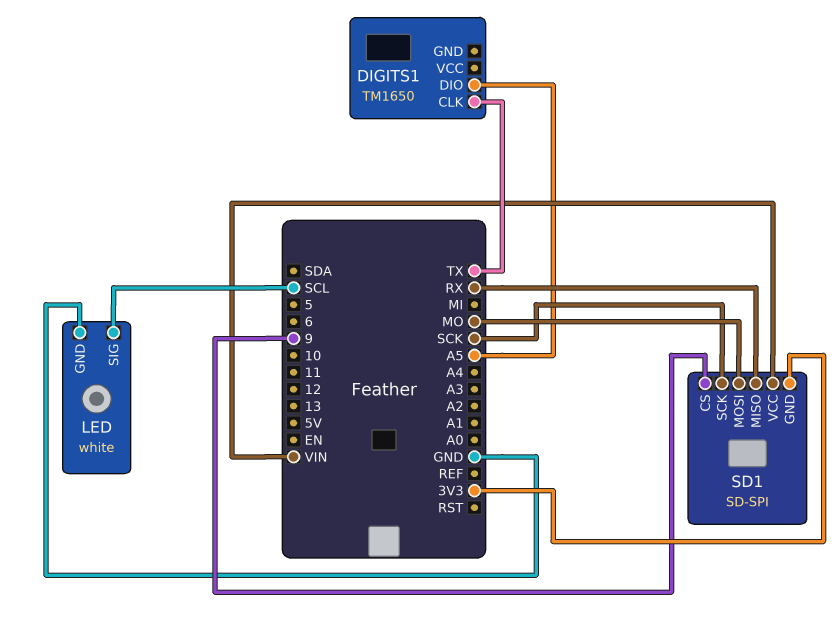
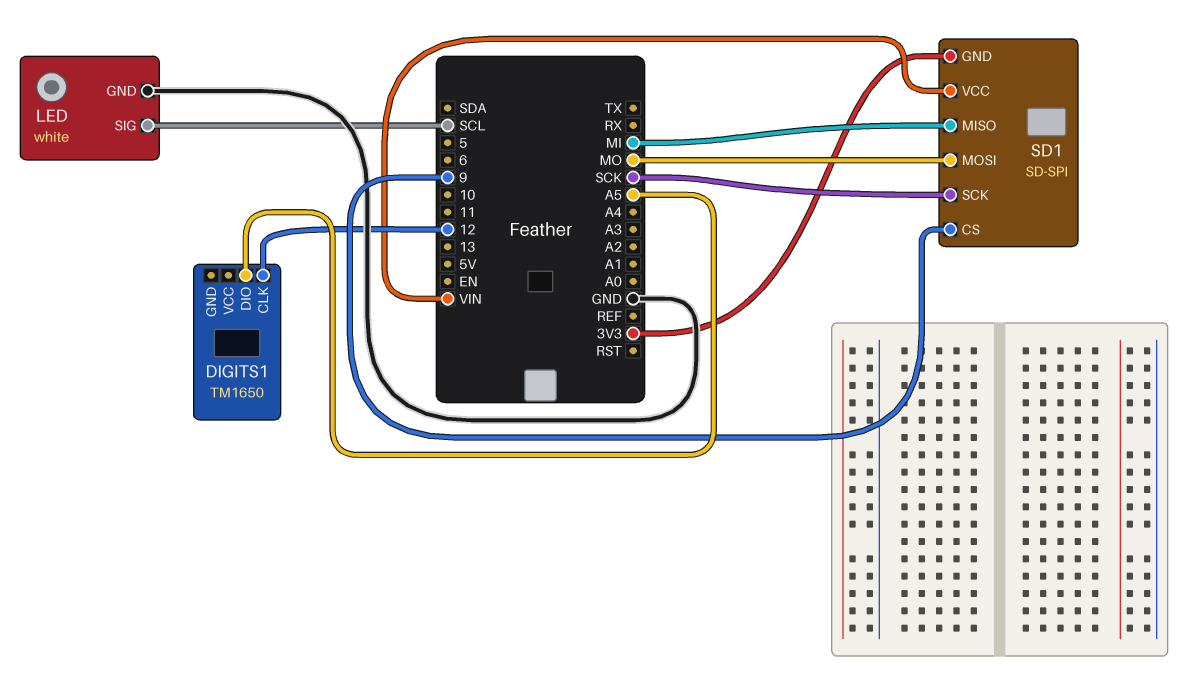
DIGITS1 pin CLK: TX -> 12
SD1 pin MISO: RX -> MI

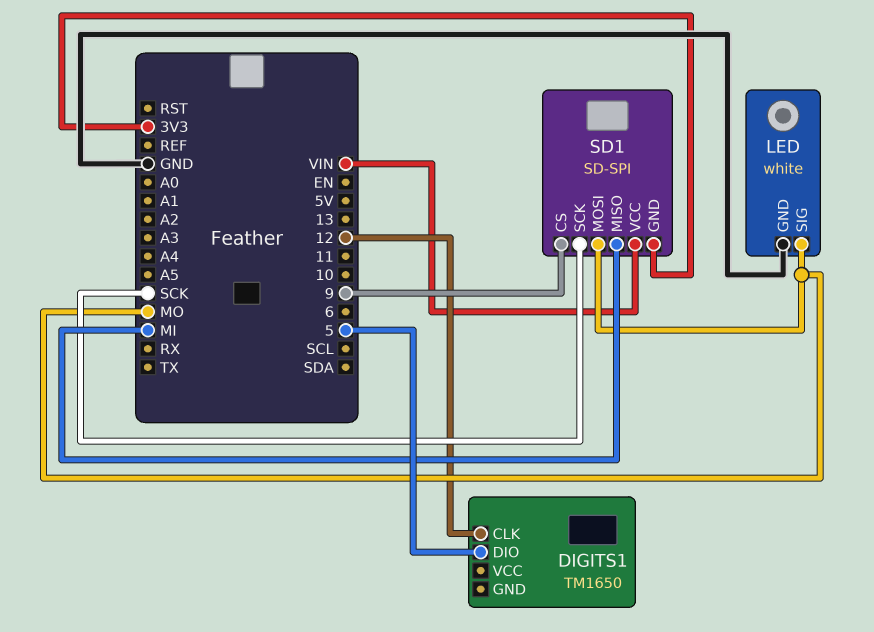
DIGITS1 pin DIO: A5 -> 5
LED pin SIG: SCL -> MO

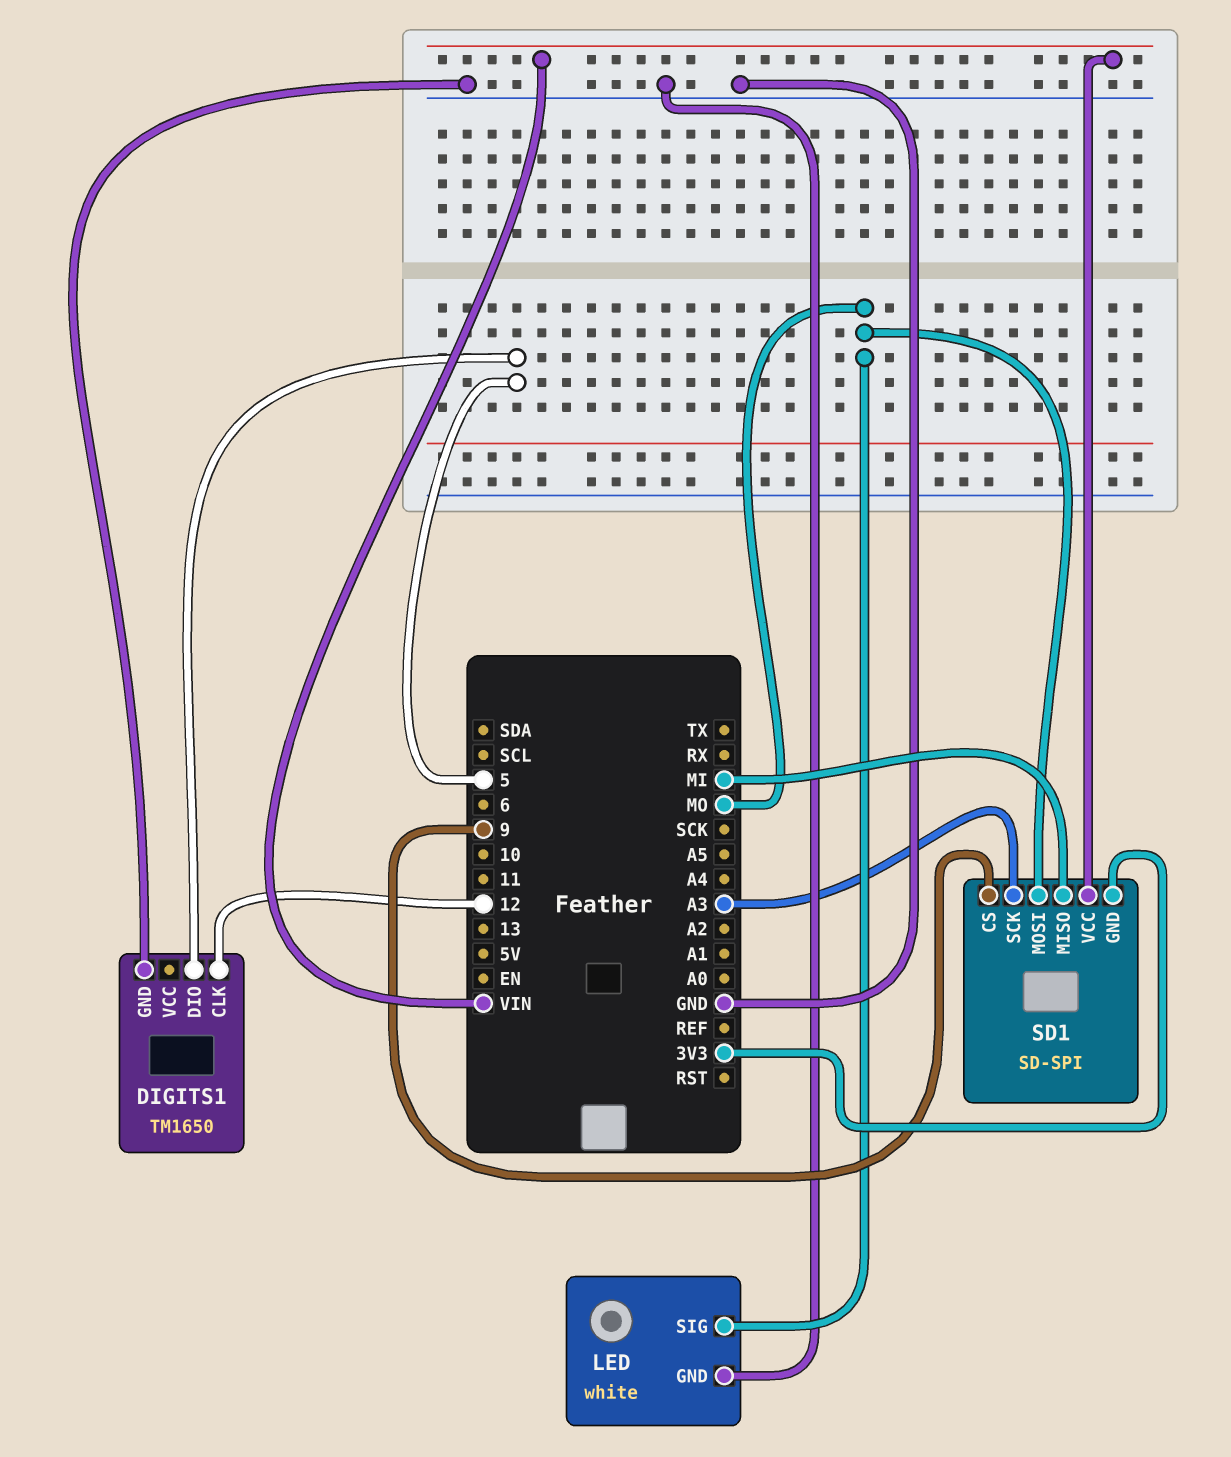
DIGITS1 pin GND: none -> GND
SD1 pin SCK: SCK -> A3

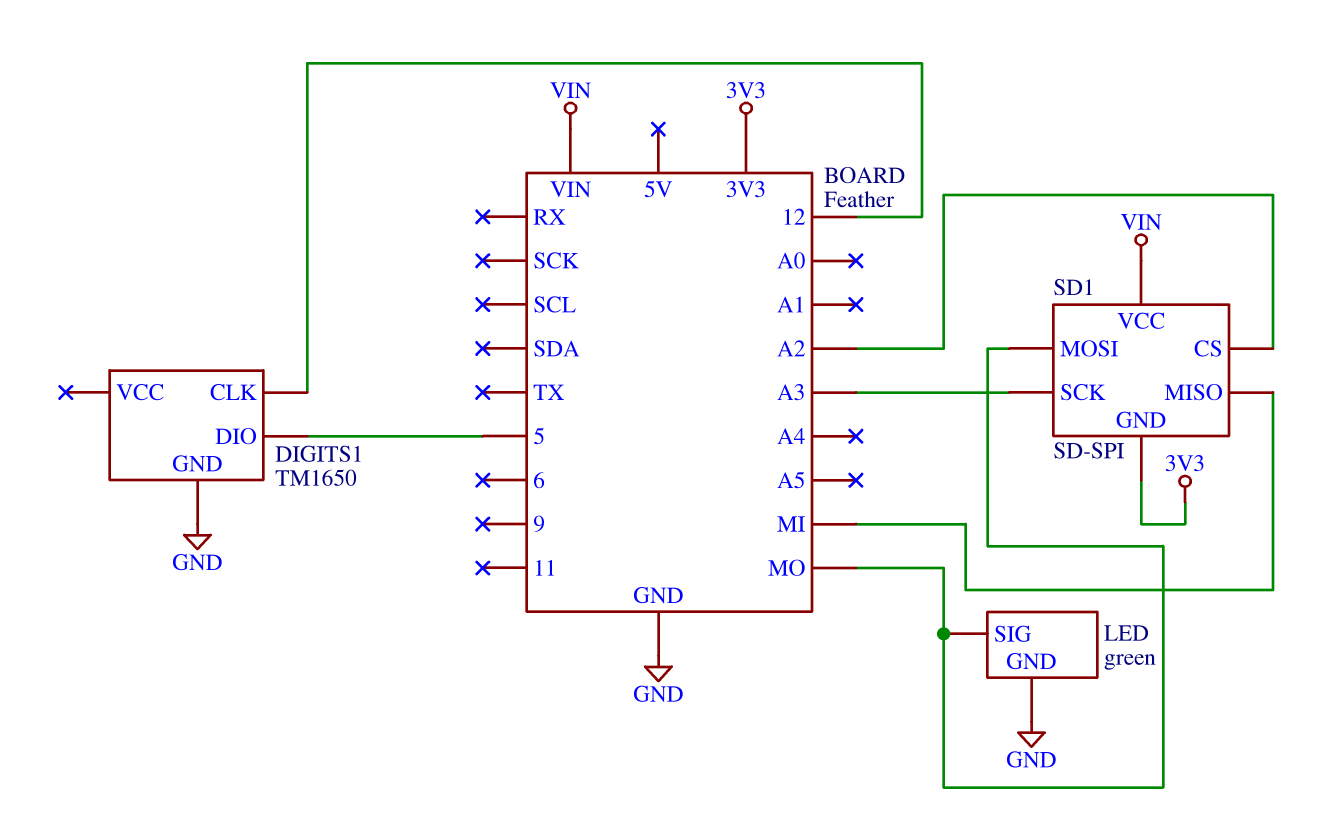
LED: white -> green
SD1 pin CS: 9 -> A2

